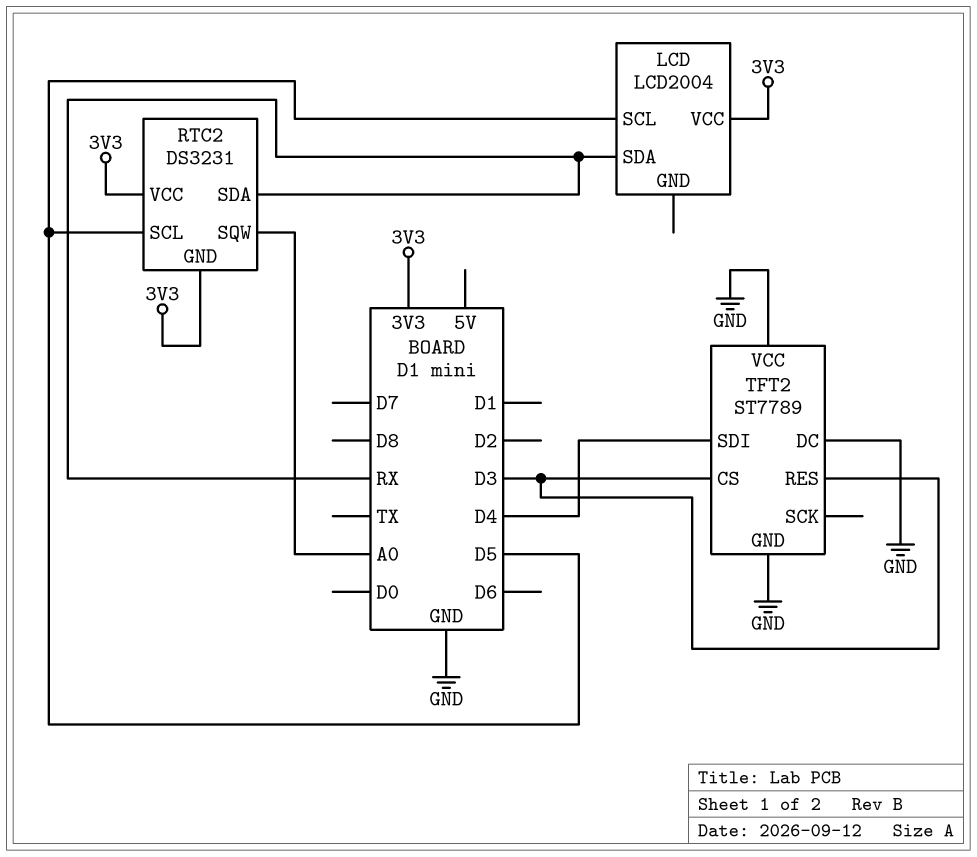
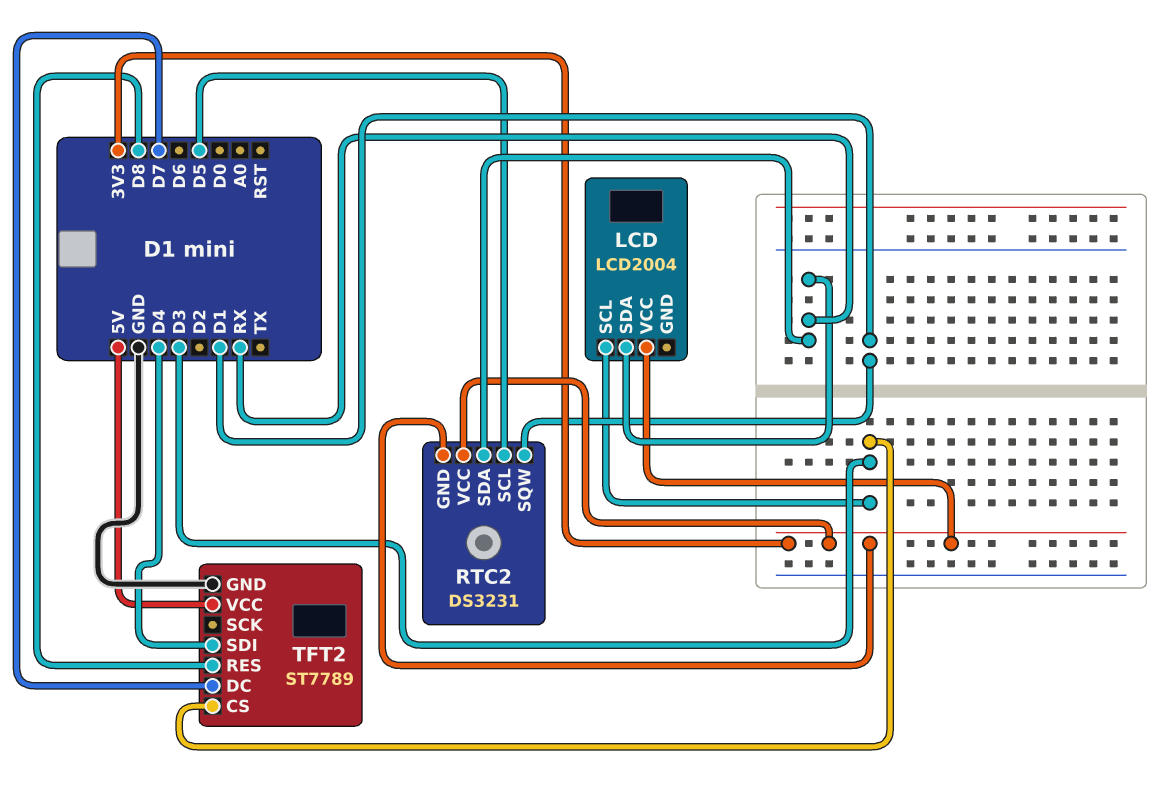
LCD pin SCL: D5 -> D3
RTC2 pin SQW: A0 -> D1
TFT2 pin DC: GND -> D7
TFT2 pin RES: D3 -> D8
TFT2 pin VCC: GND -> 5V

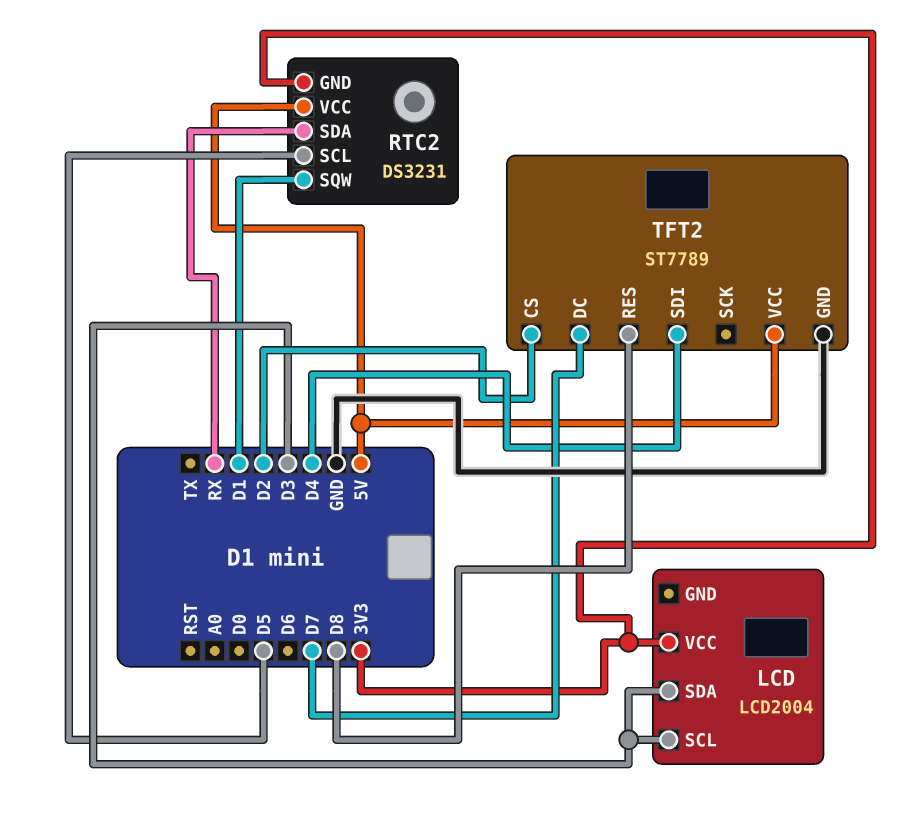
LCD pin SDA: RX -> D3
RTC2 pin VCC: 3V3 -> 5V
TFT2 pin CS: D3 -> D2

